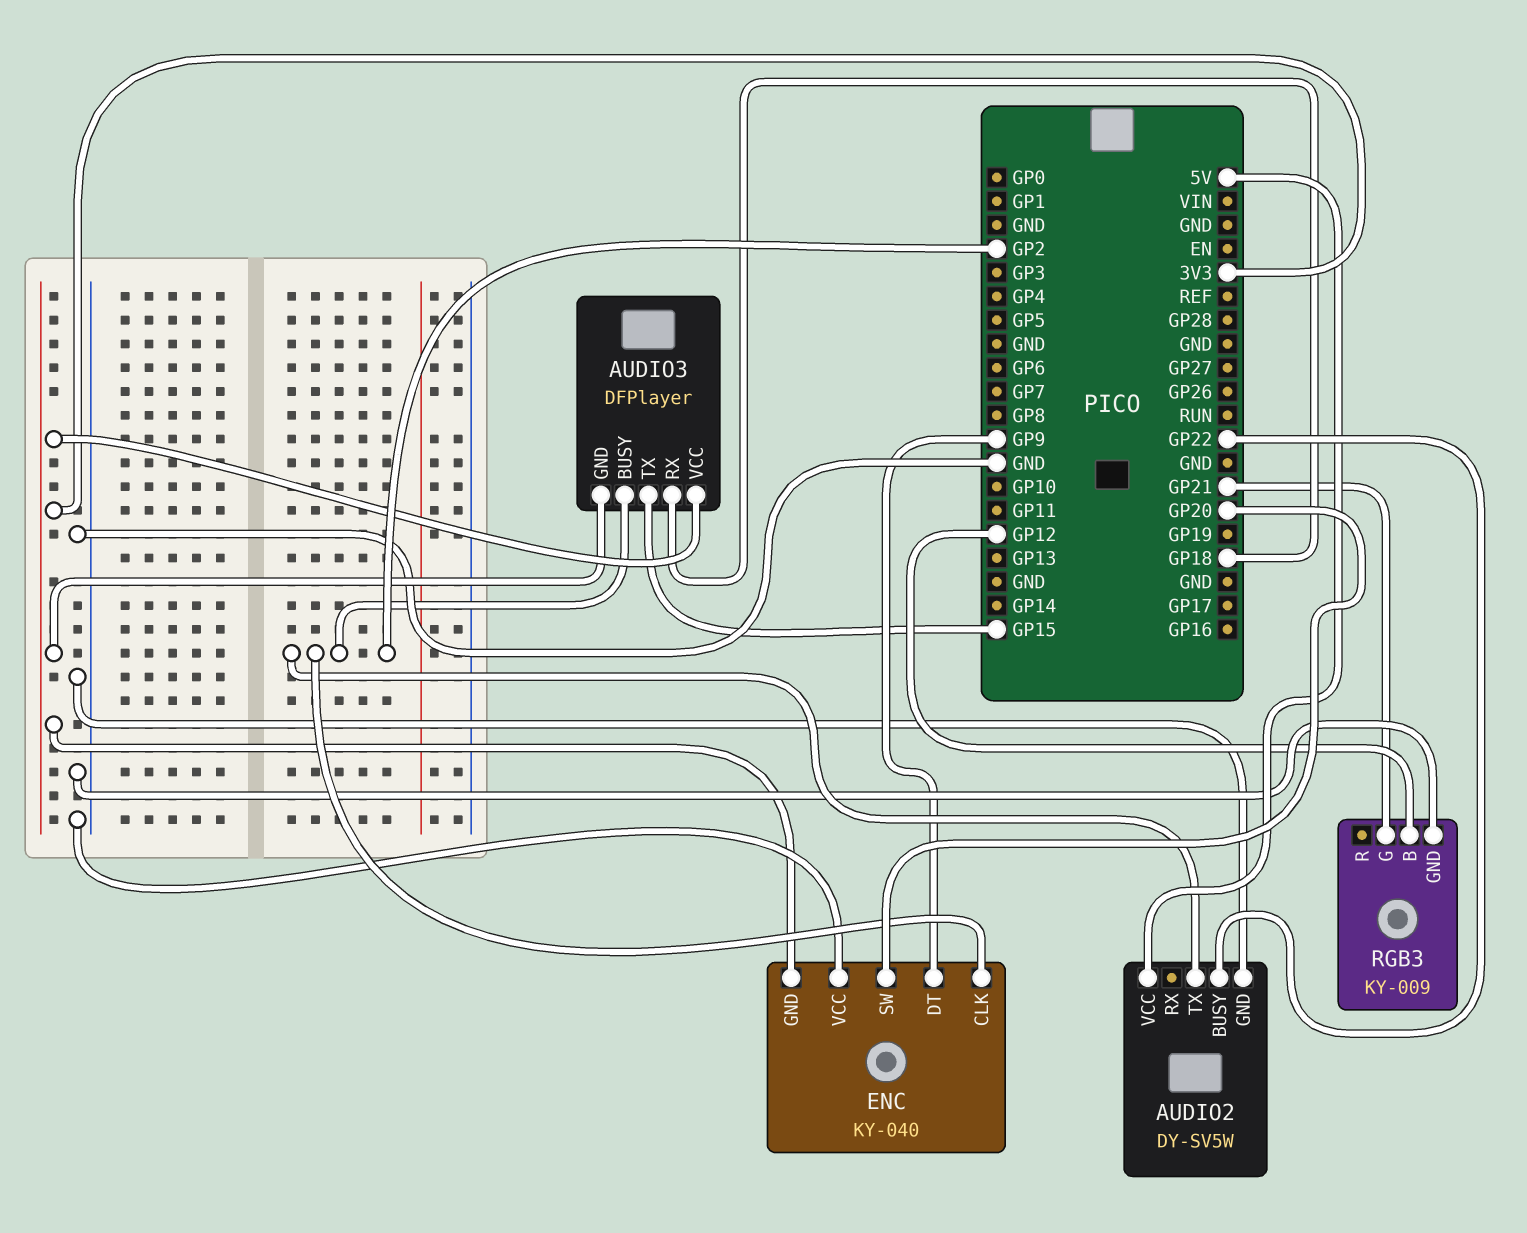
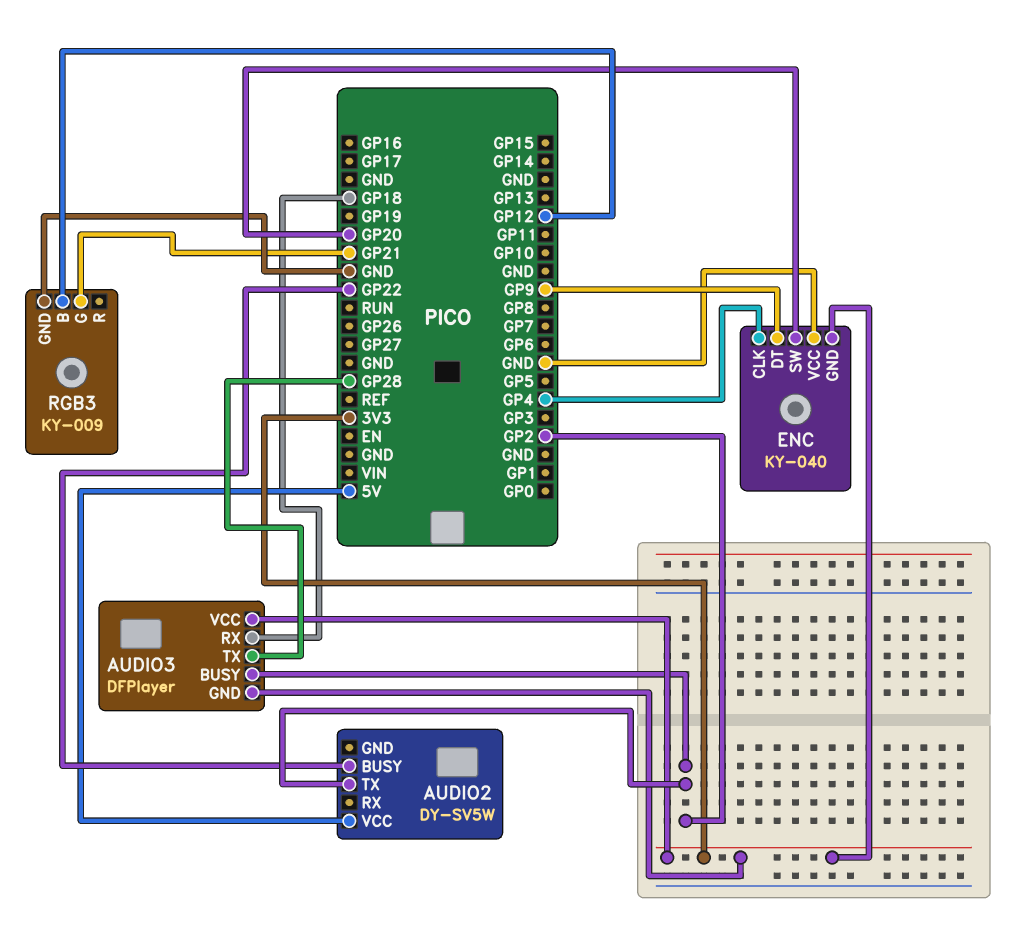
AUDIO2 pin GND: GND -> none
AUDIO3 pin TX: GP15 -> GP28
ENC pin CLK: GP2 -> GP4

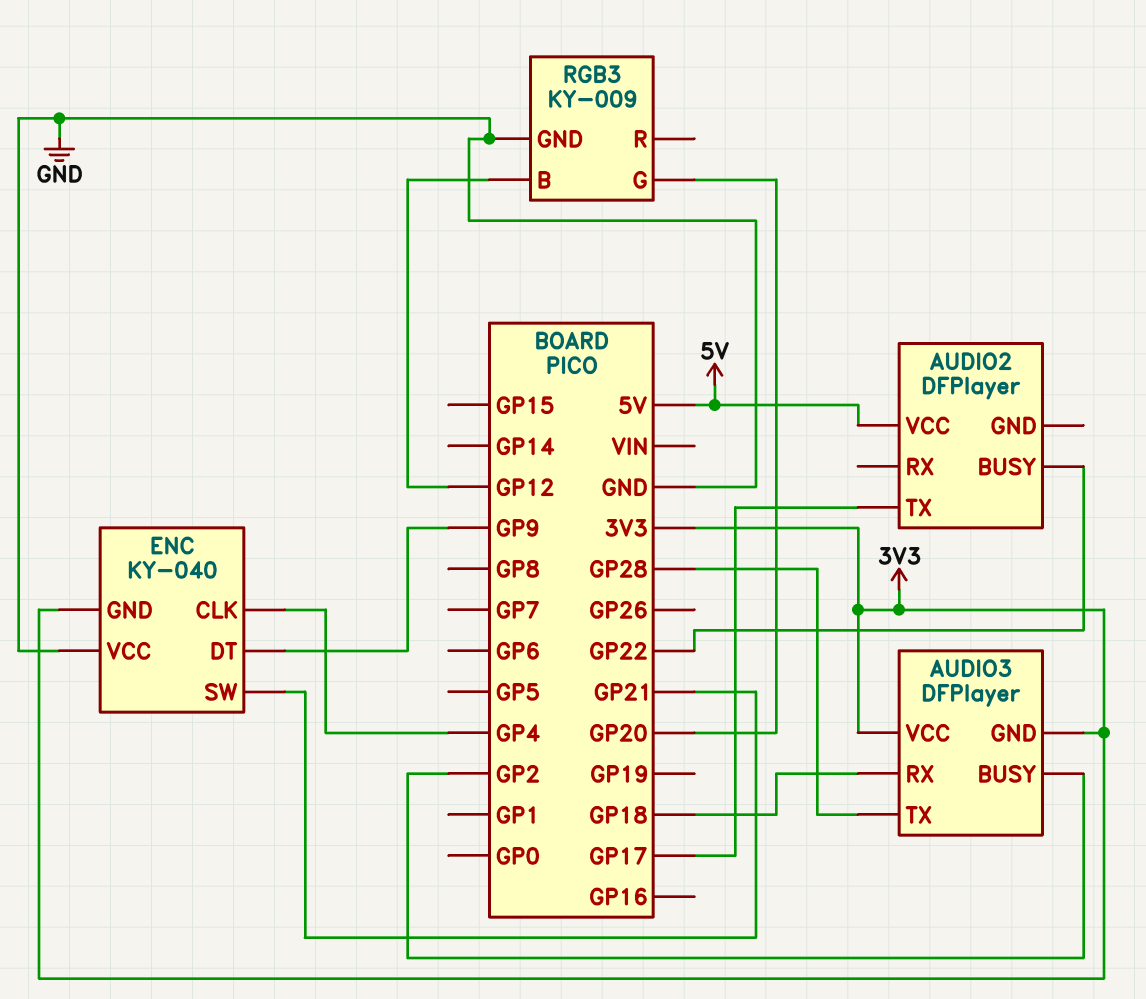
AUDIO2: DY-SV5W -> DFPlayer
AUDIO2 pin TX: GP2 -> GP17
ENC pin SW: GP20 -> GP21
RGB3 pin G: GP21 -> GP20

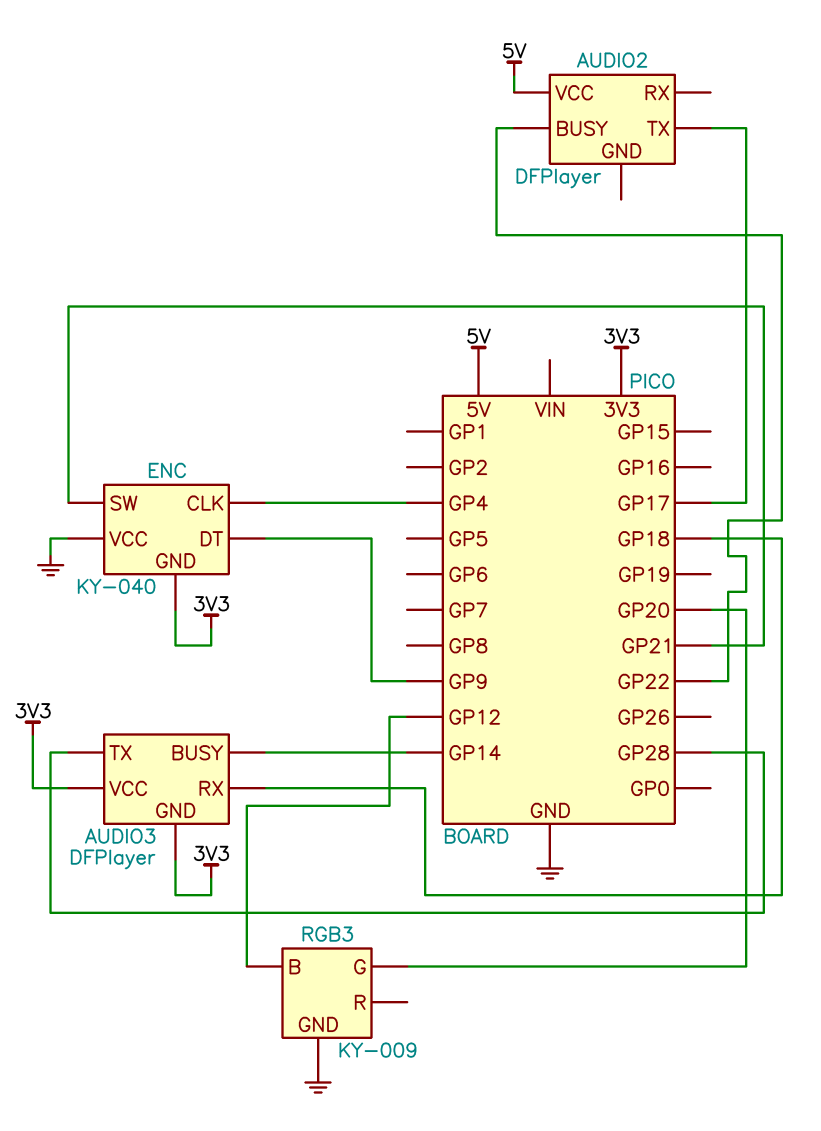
AUDIO3 pin BUSY: GP2 -> GP14

